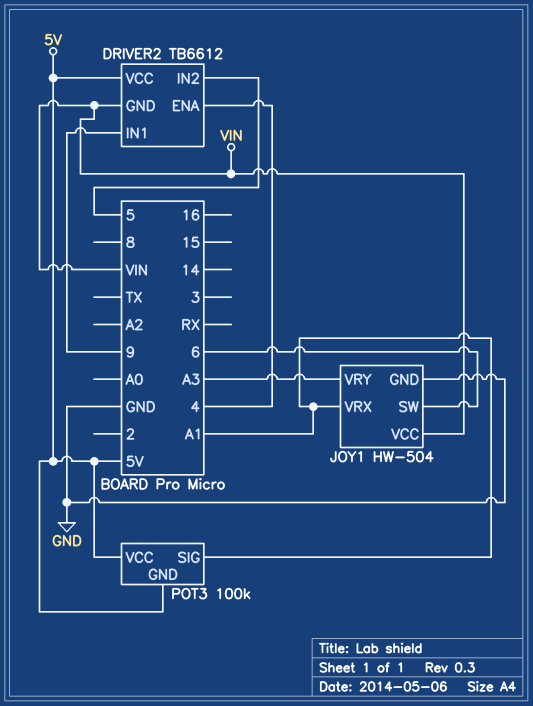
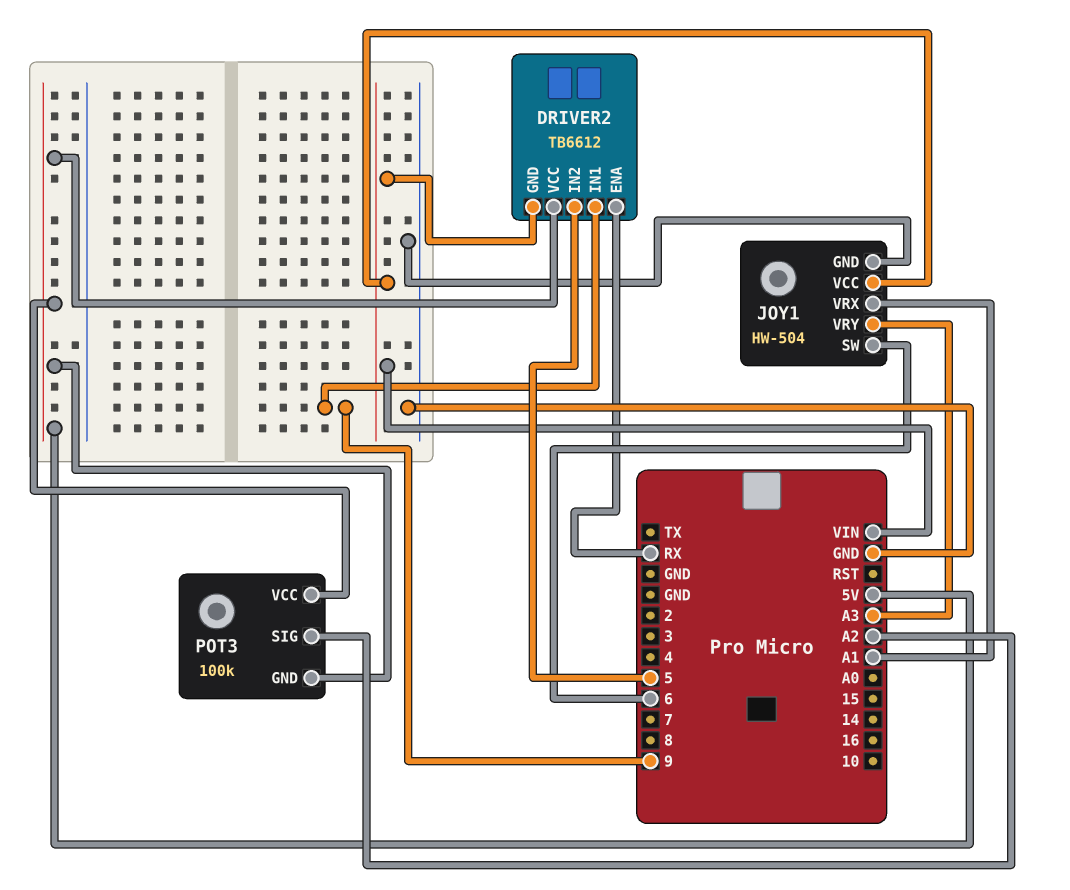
DRIVER2 pin ENA: 4 -> RX
POT3 pin SIG: A1 -> A2

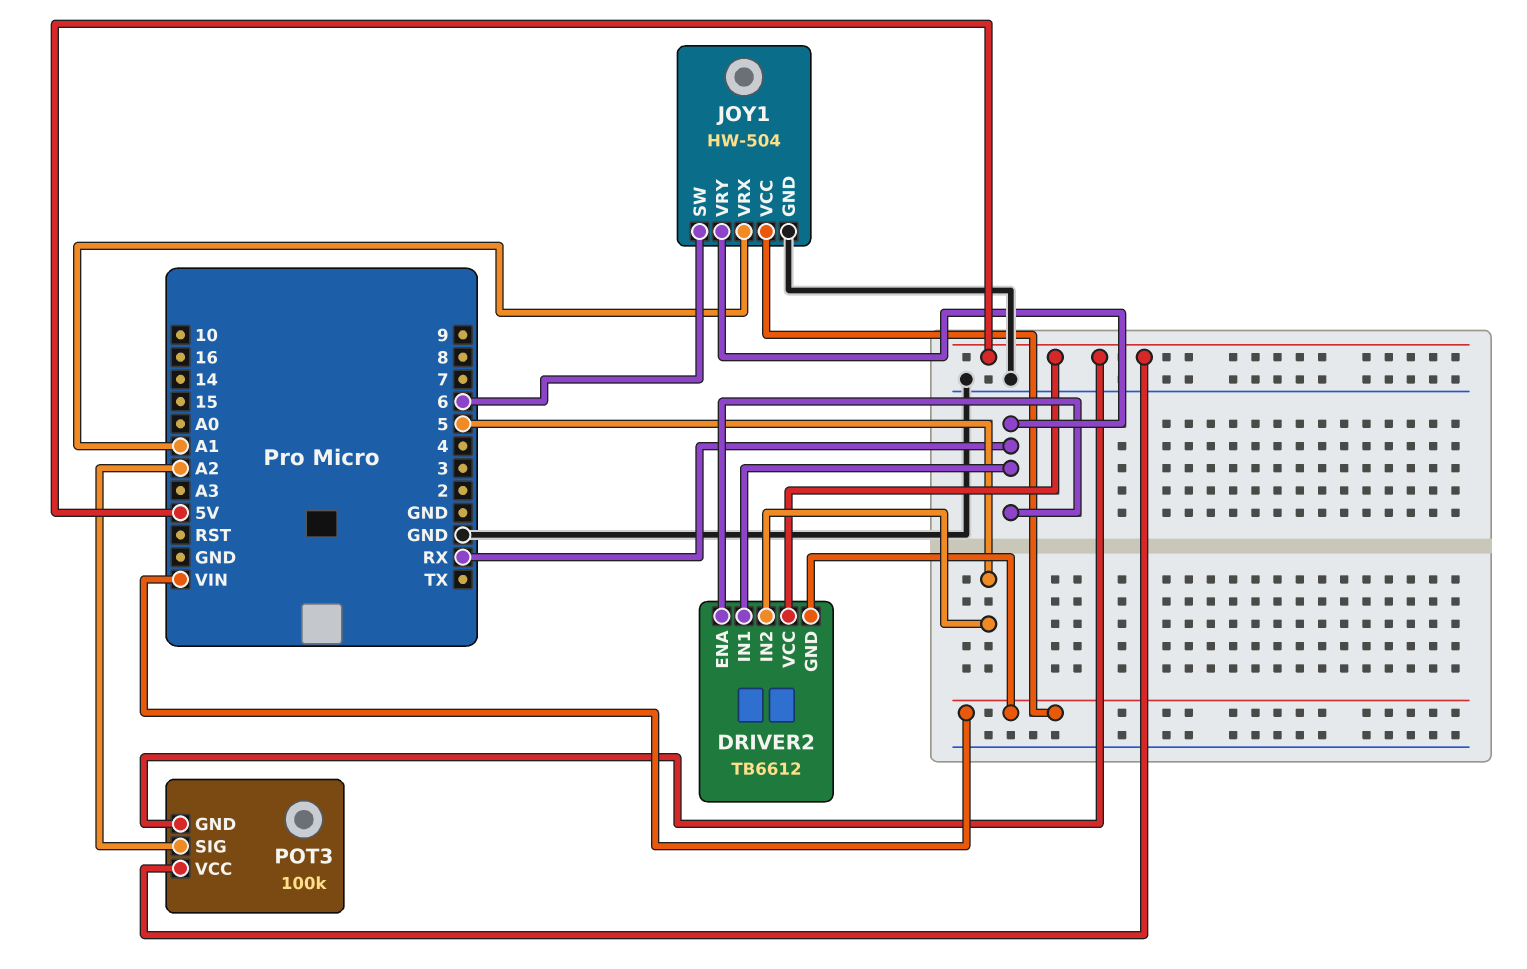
DRIVER2 pin IN1: 9 -> RX
JOY1 pin VRY: A3 -> RX

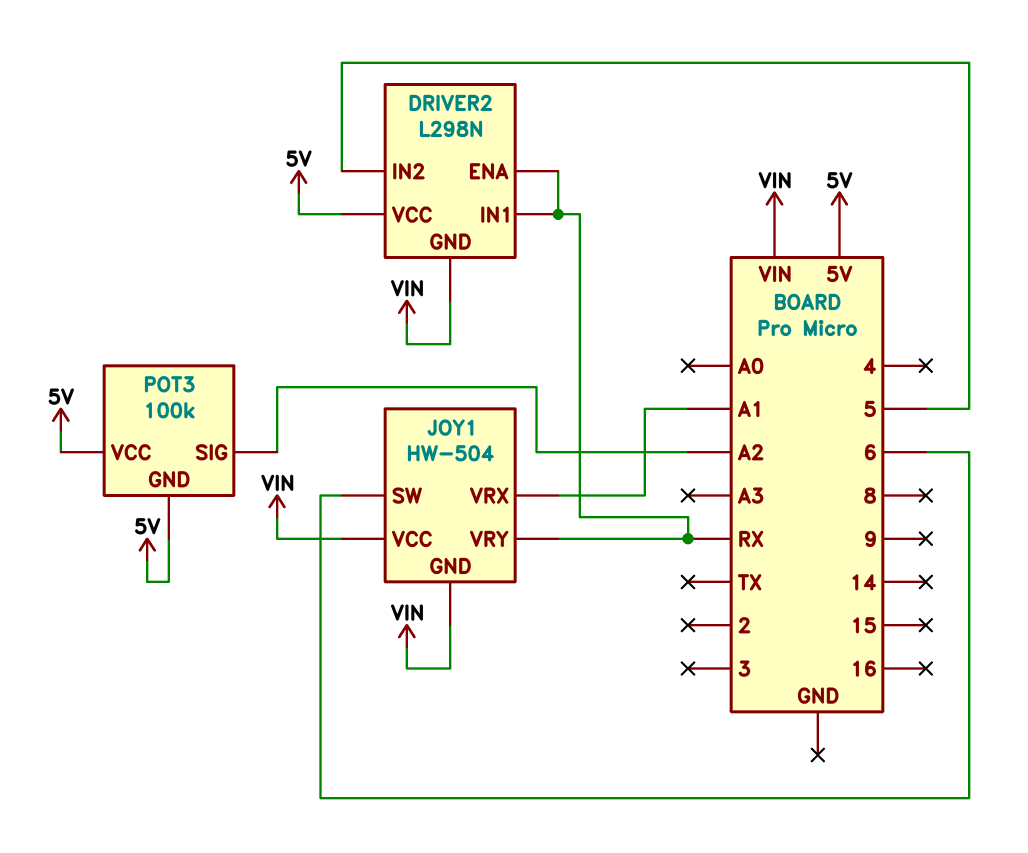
DRIVER2: TB6612 -> L298N
JOY1 pin GND: GND -> VIN

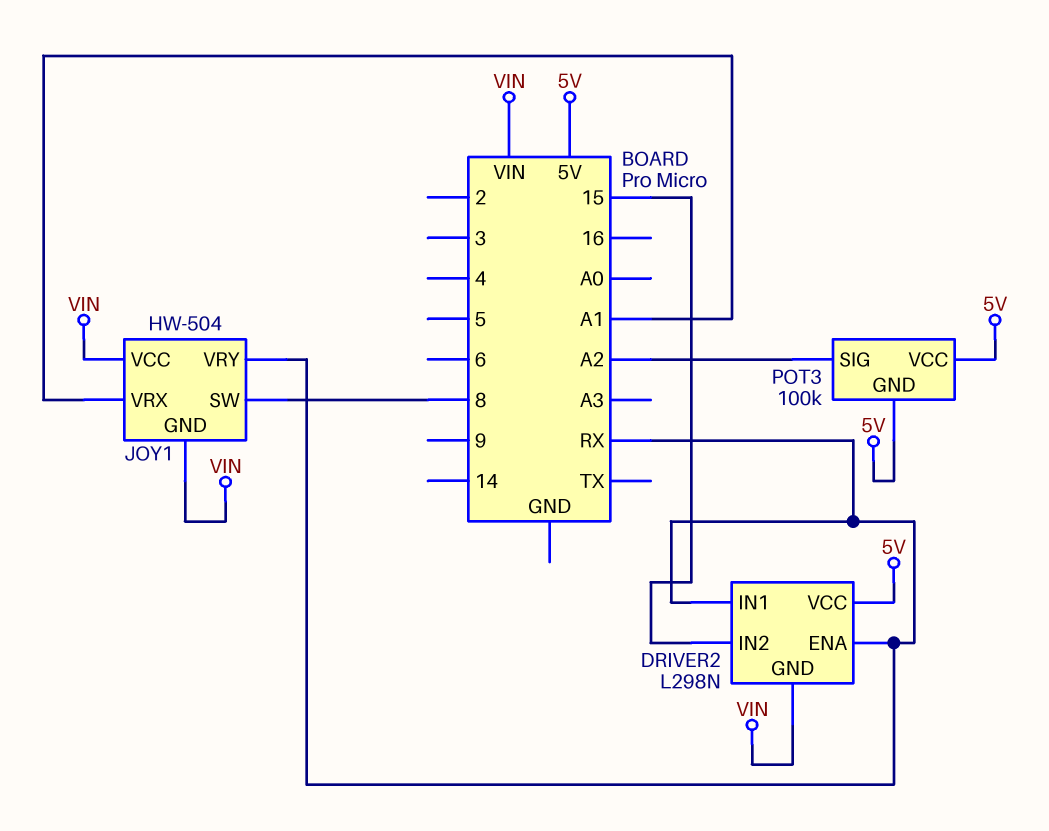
DRIVER2 pin IN2: 5 -> 15
JOY1 pin SW: 6 -> 8

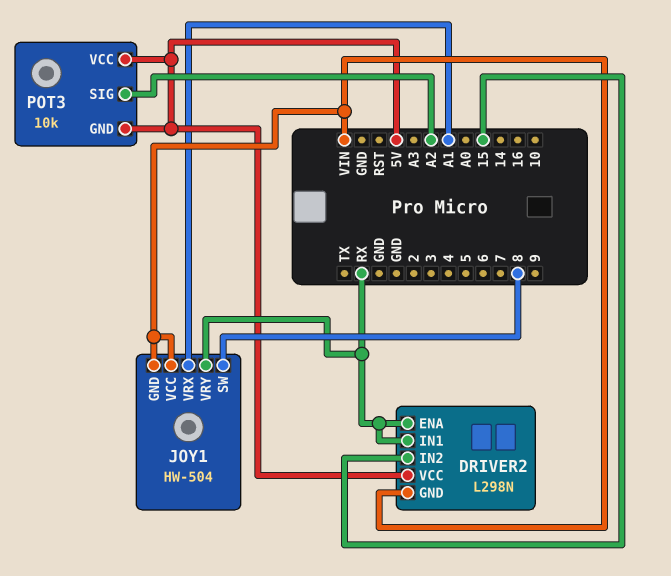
POT3: 100k -> 10k

